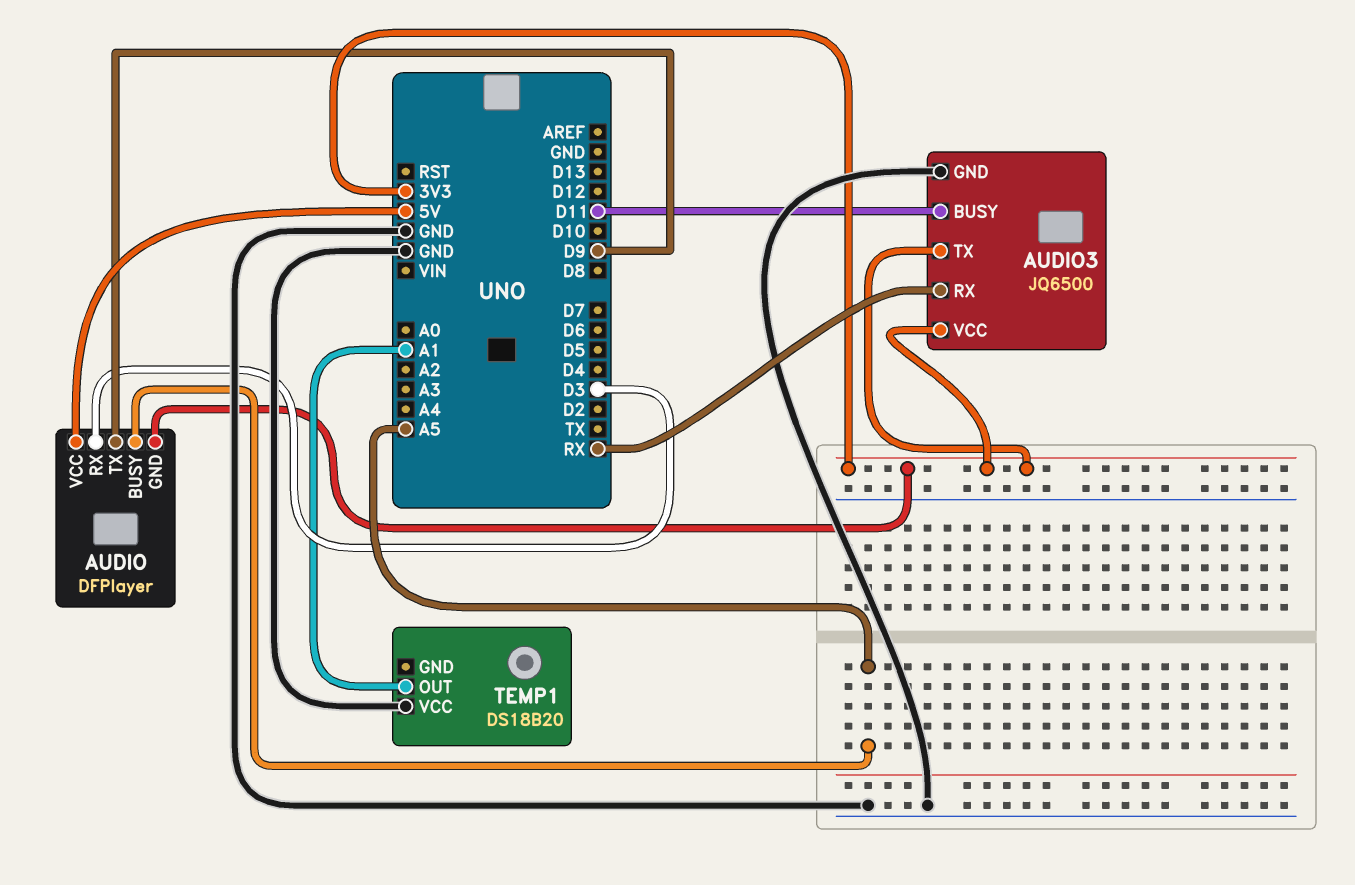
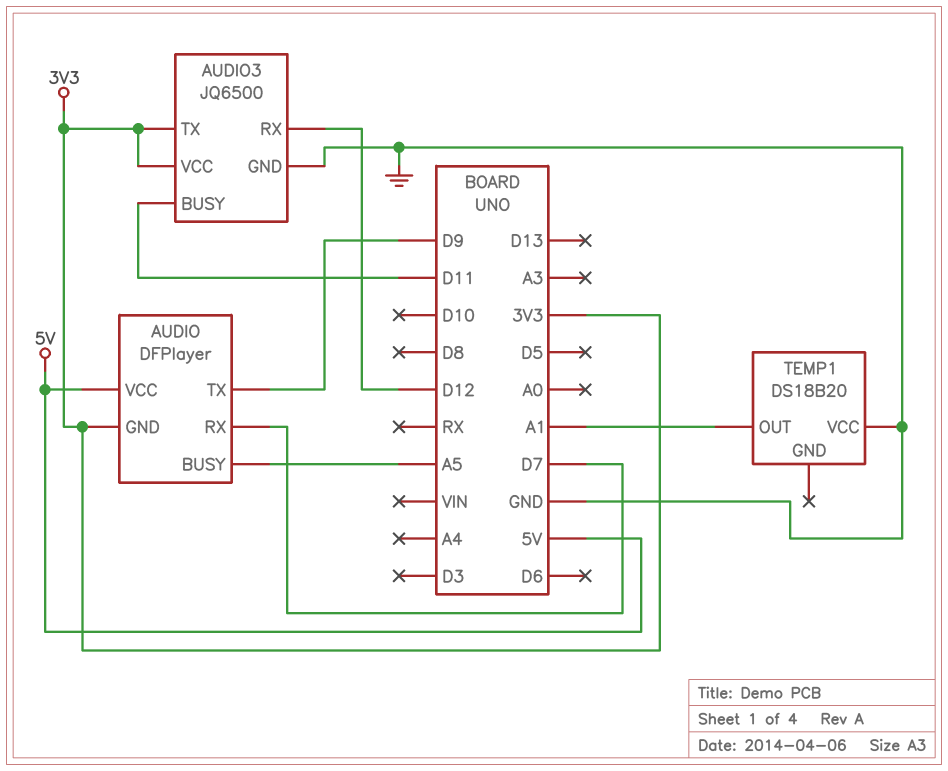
AUDIO pin RX: D3 -> D7
AUDIO3 pin RX: RX -> D12

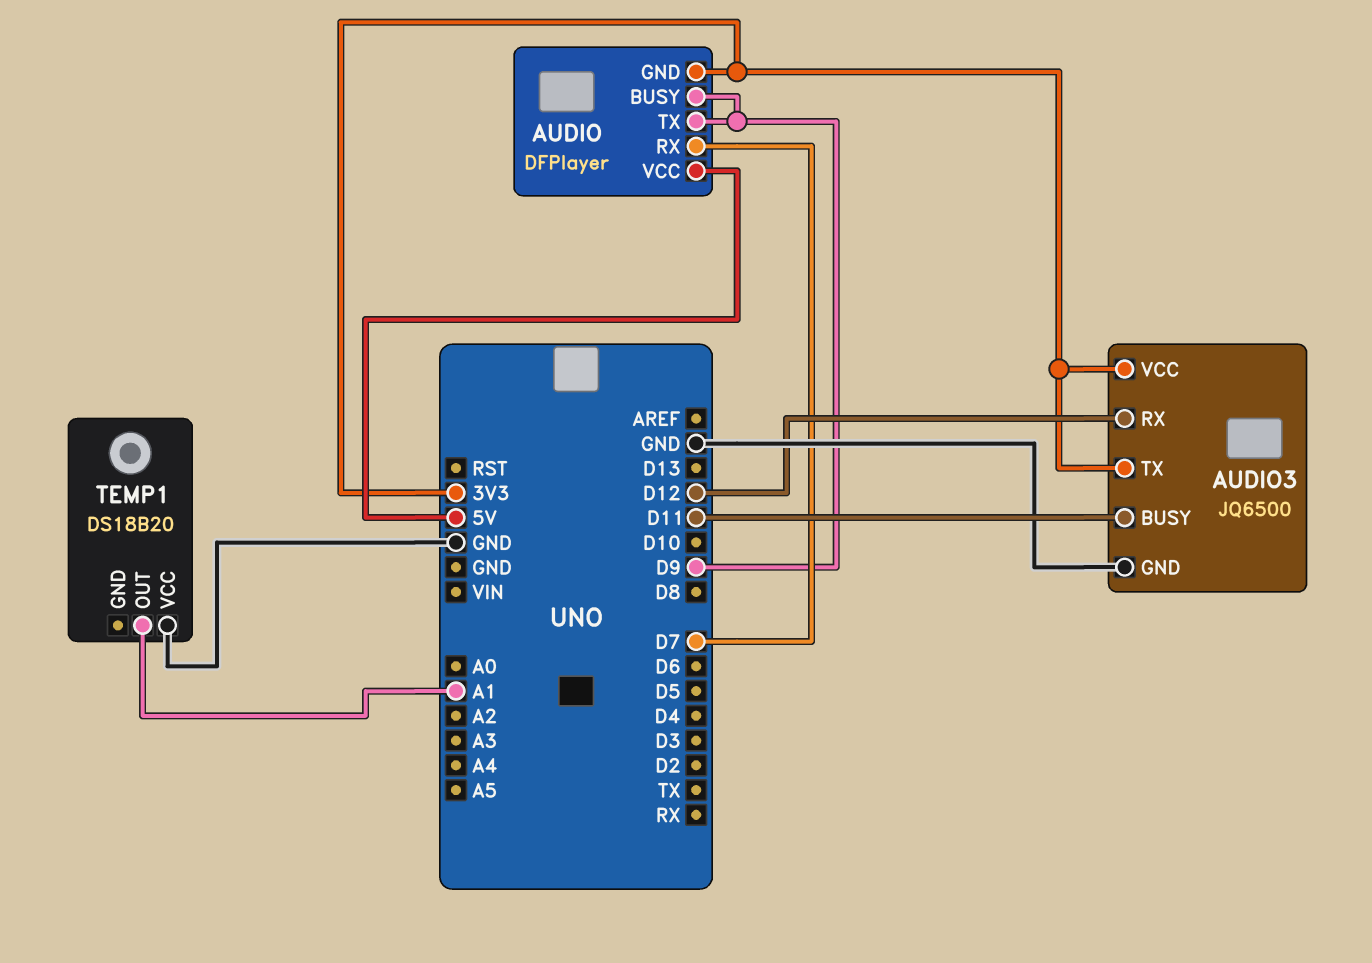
AUDIO pin BUSY: A5 -> D9

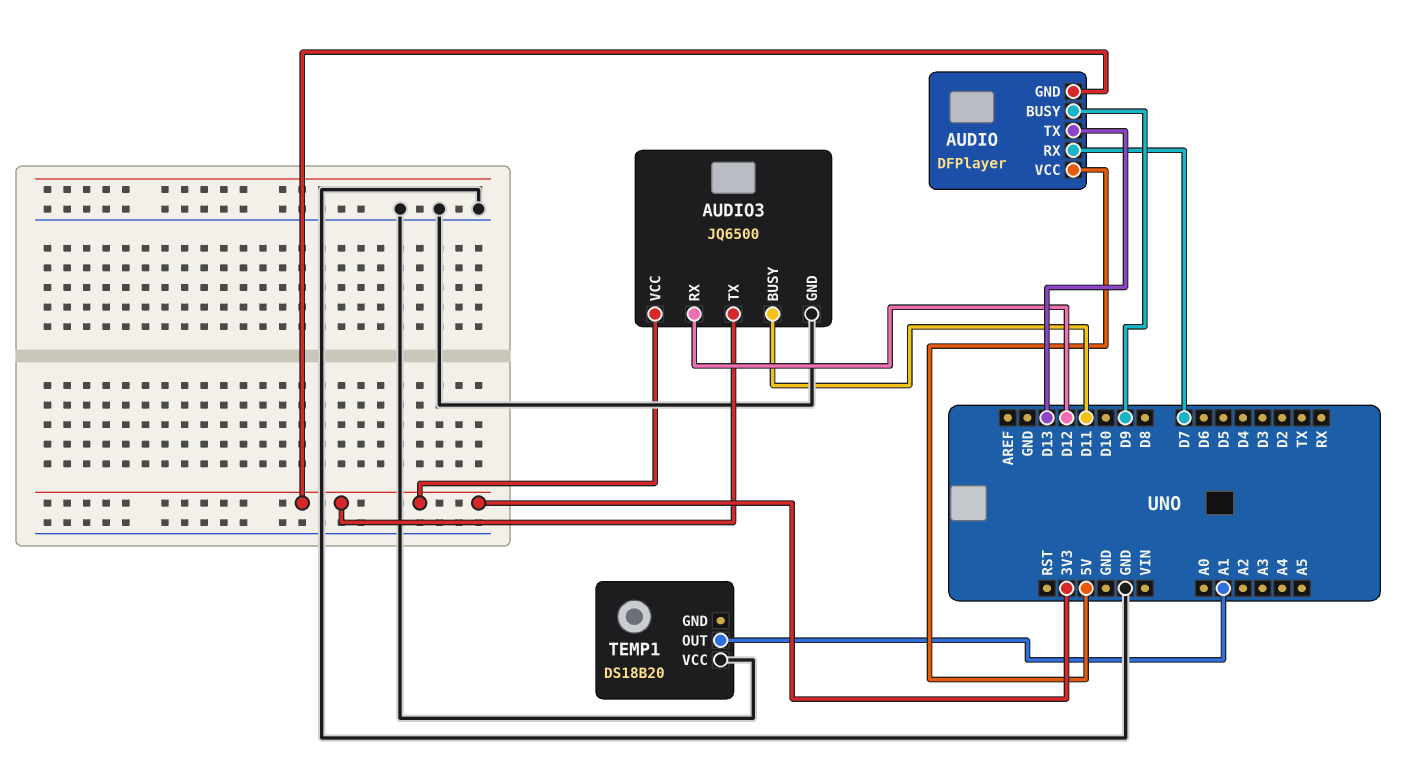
AUDIO pin TX: D9 -> D13

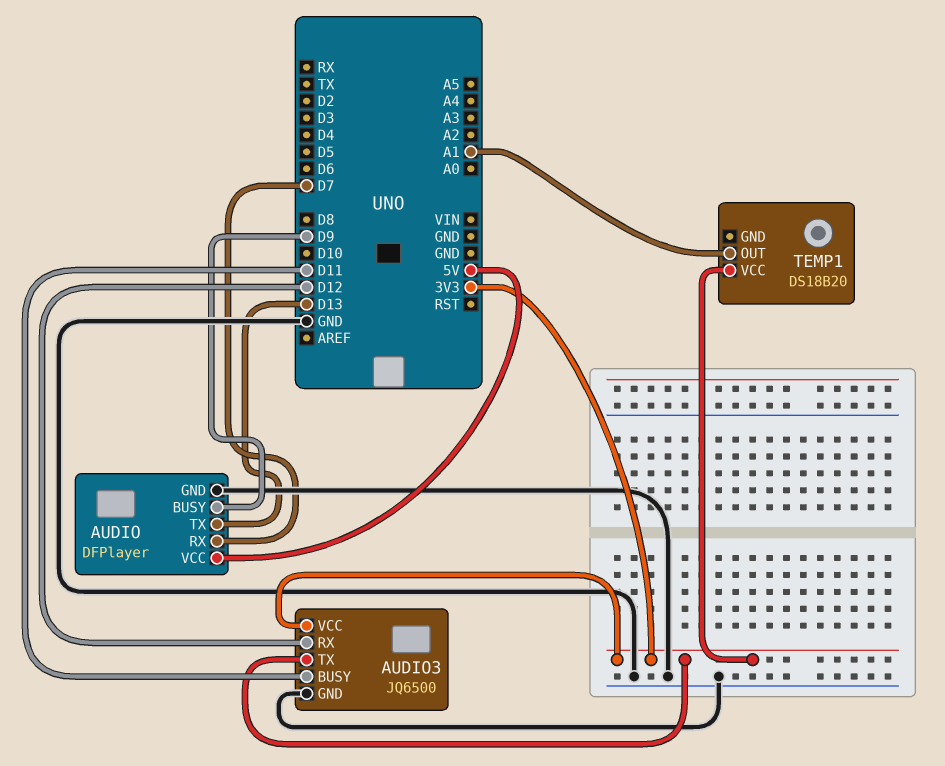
AUDIO pin GND: 3V3 -> GND
TEMP1 pin VCC: GND -> 3V3

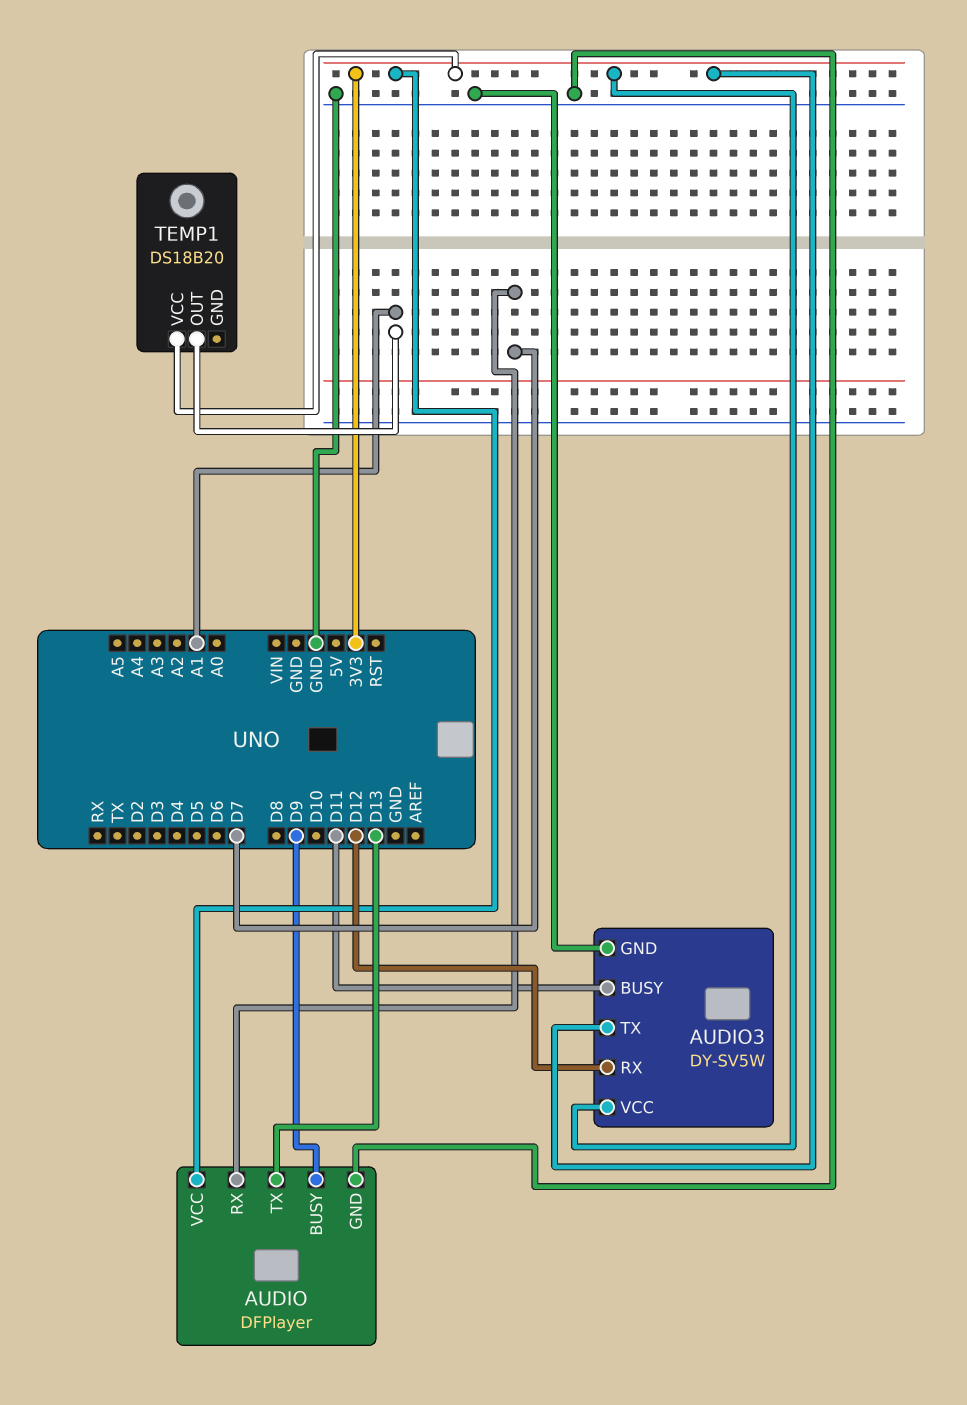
AUDIO pin VCC: 5V -> 3V3
AUDIO3: JQ6500 -> DY-SV5W

